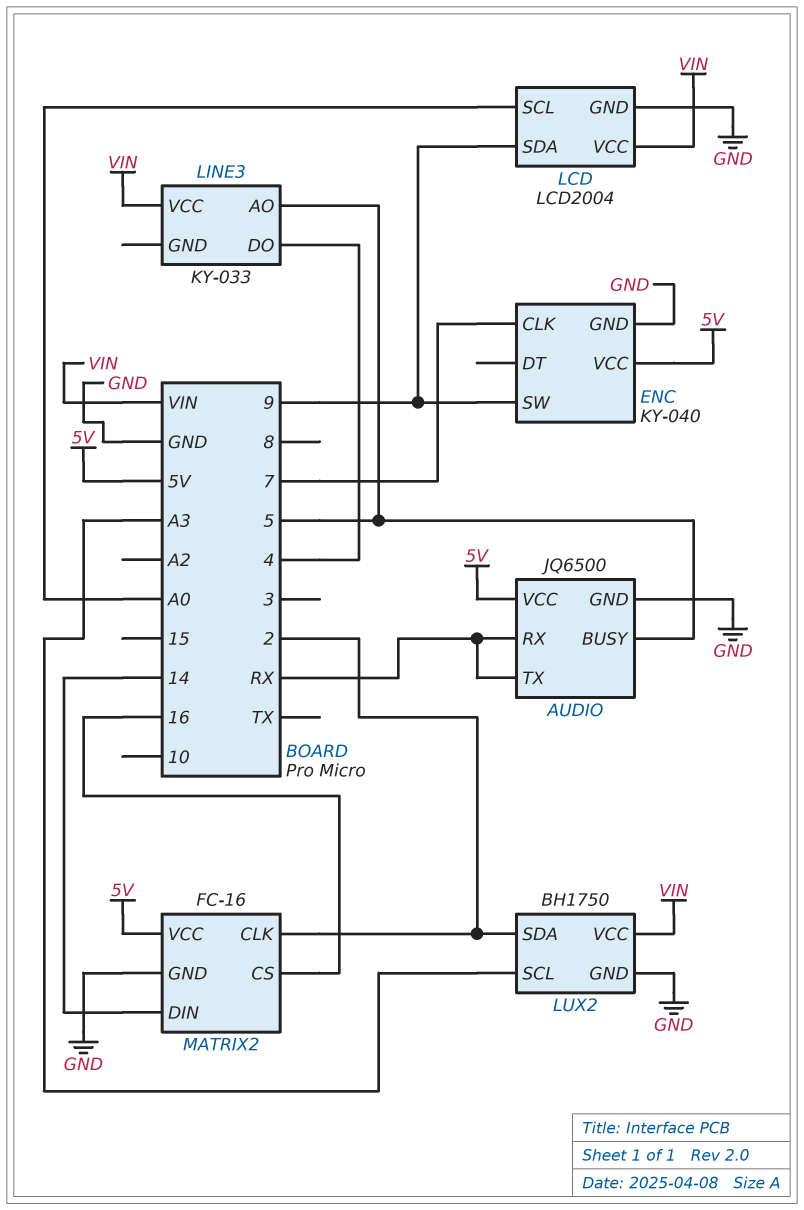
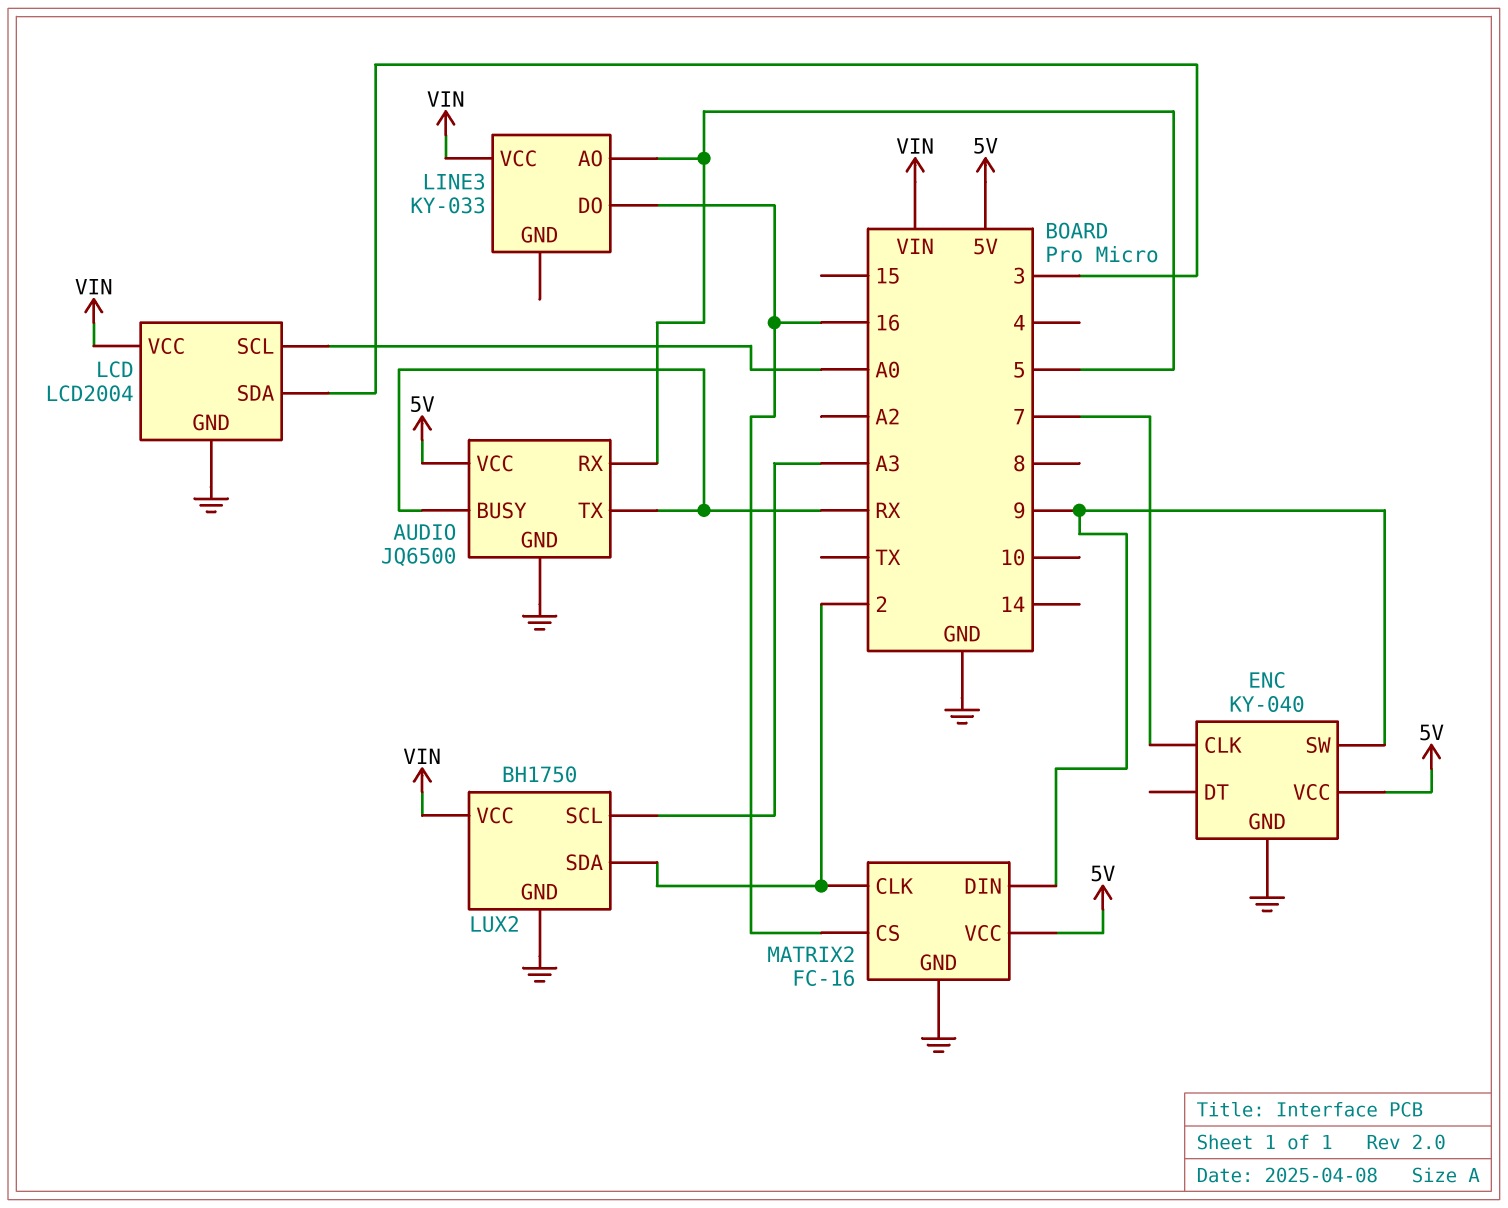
AUDIO pin BUSY: 5 -> RX
AUDIO pin RX: RX -> 5
LCD pin SDA: 9 -> 3
LINE3 pin DO: 4 -> 16
MATRIX2 pin DIN: 14 -> 9

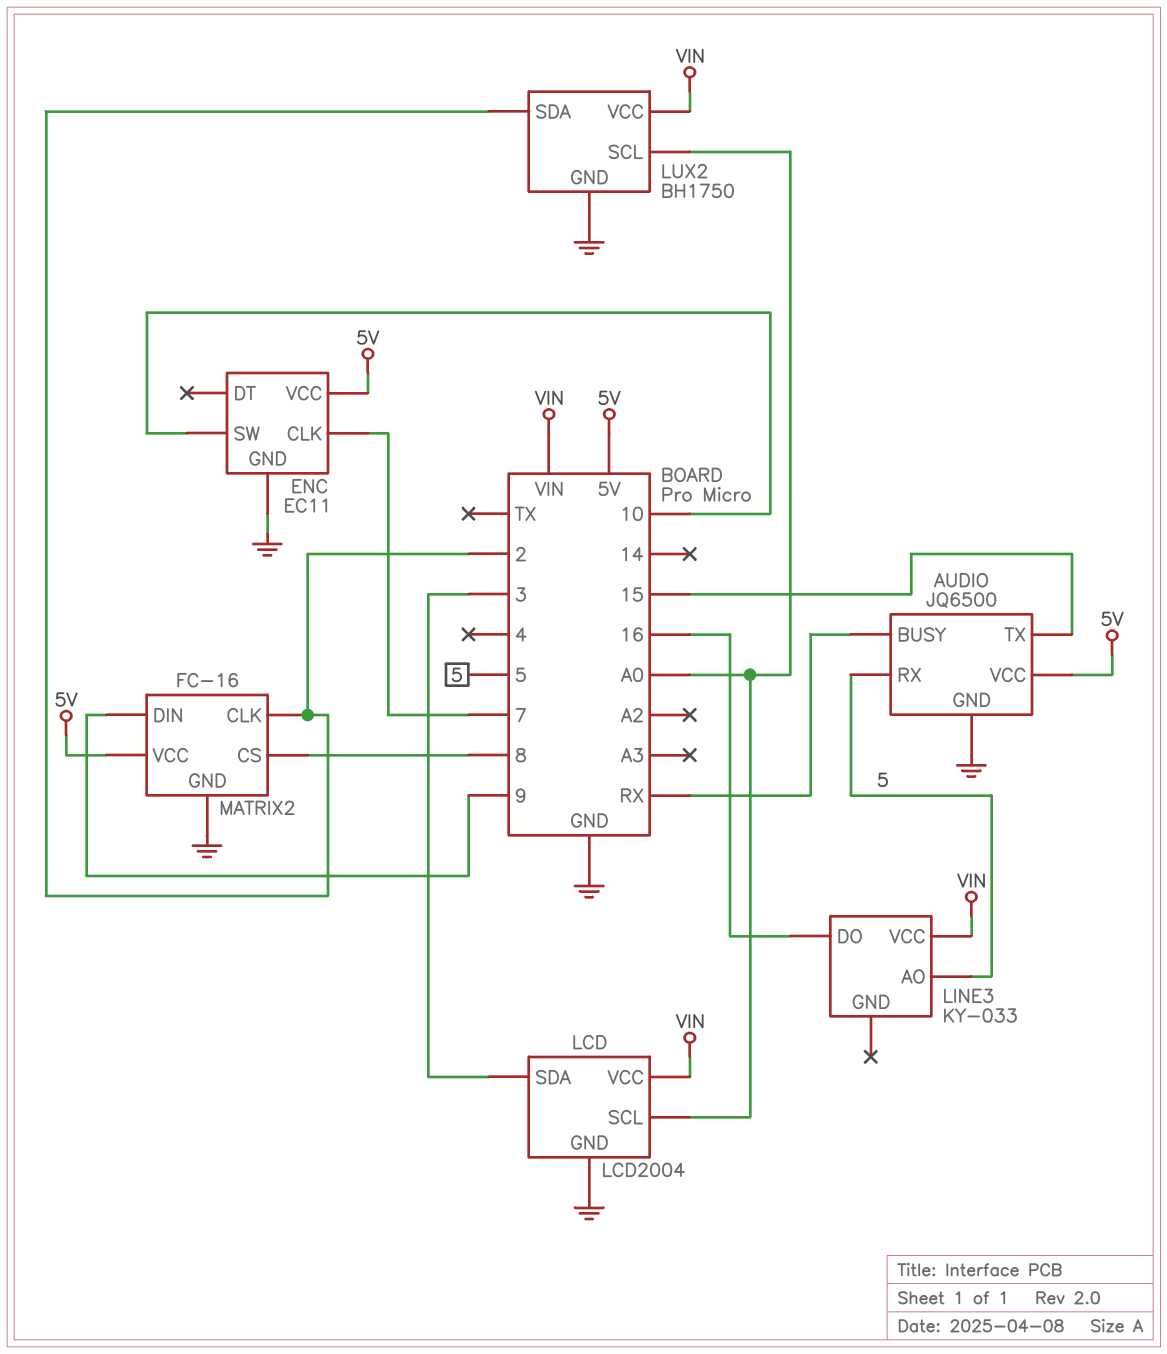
AUDIO pin TX: RX -> 15
ENC: KY-040 -> EC11
ENC pin SW: 9 -> 10
LUX2 pin SCL: A3 -> A0
MATRIX2 pin CS: 16 -> 8

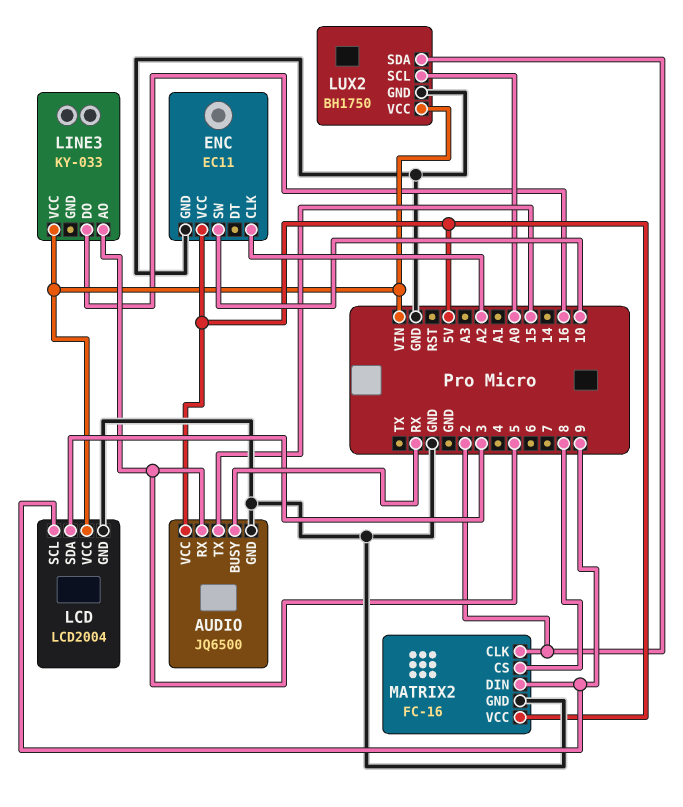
ENC pin CLK: 7 -> A2
LCD pin SCL: A0 -> 9

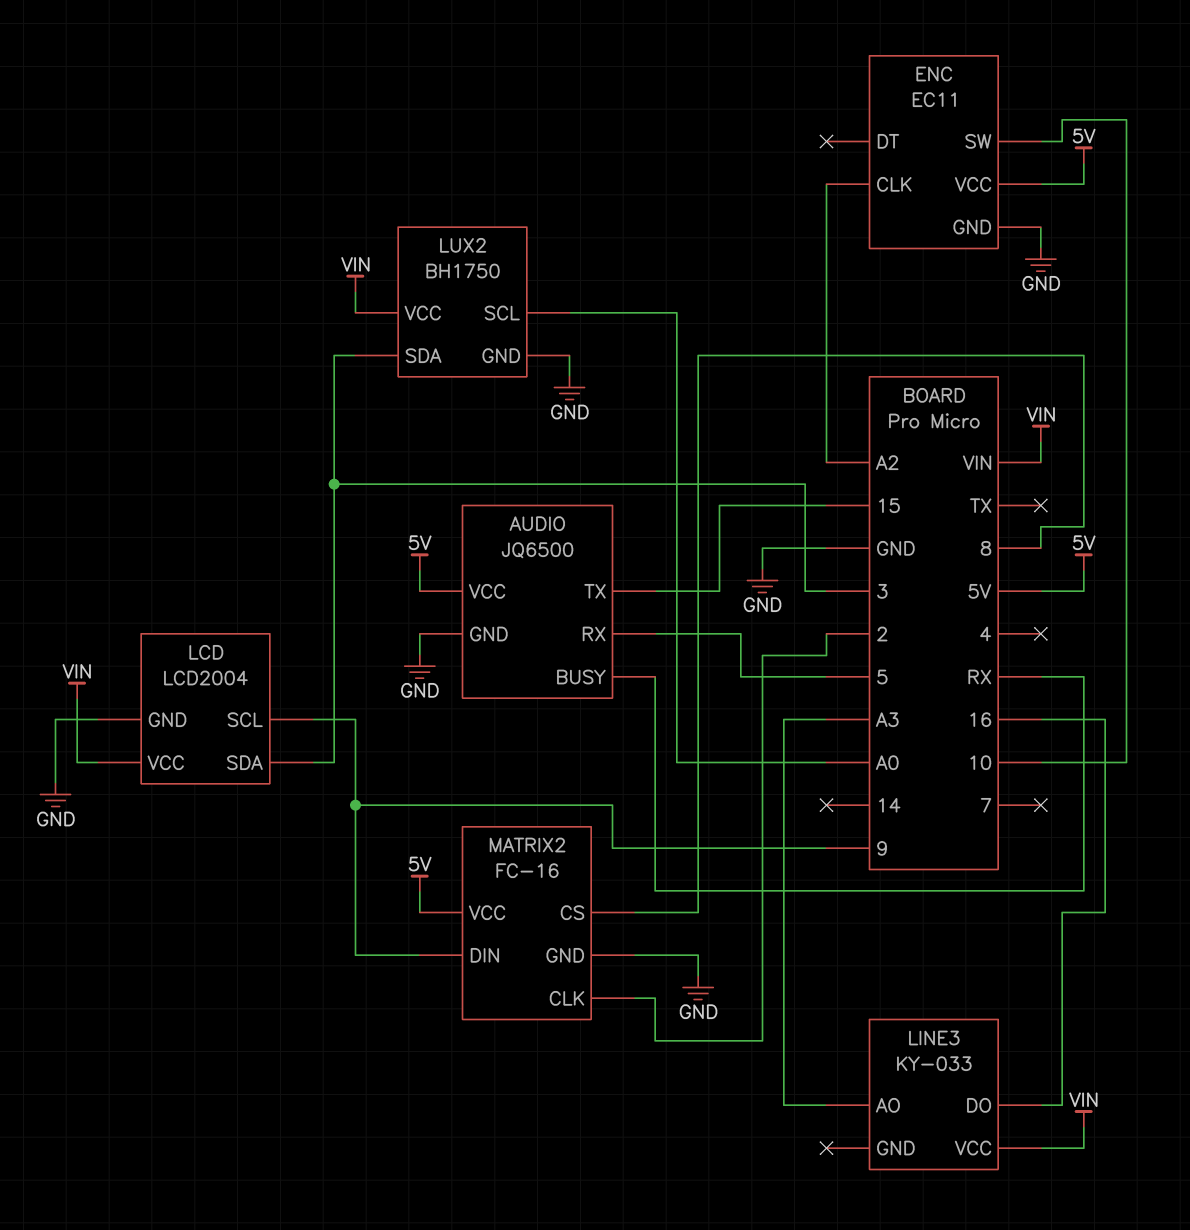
LINE3 pin AO: 5 -> A3
LUX2 pin SDA: 2 -> 3

